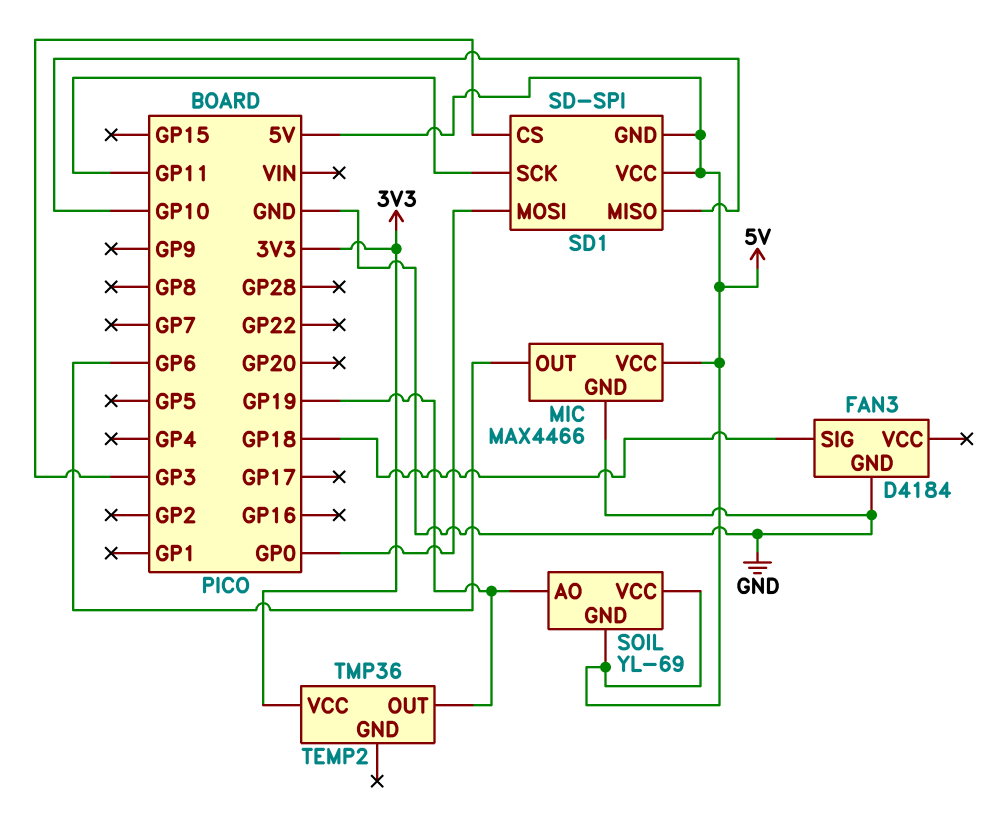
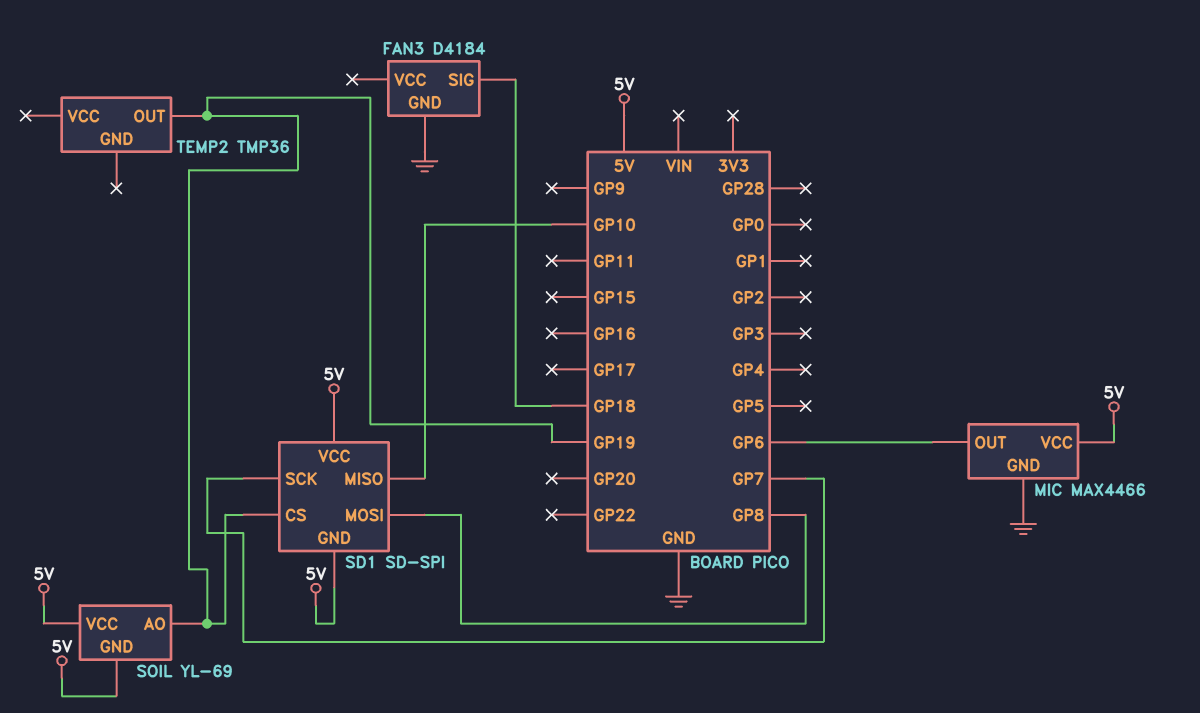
SD1 pin CS: GP3 -> GP19
SD1 pin MOSI: GP0 -> GP8
SD1 pin SCK: GP11 -> GP7
TEMP2 pin VCC: 3V3 -> none

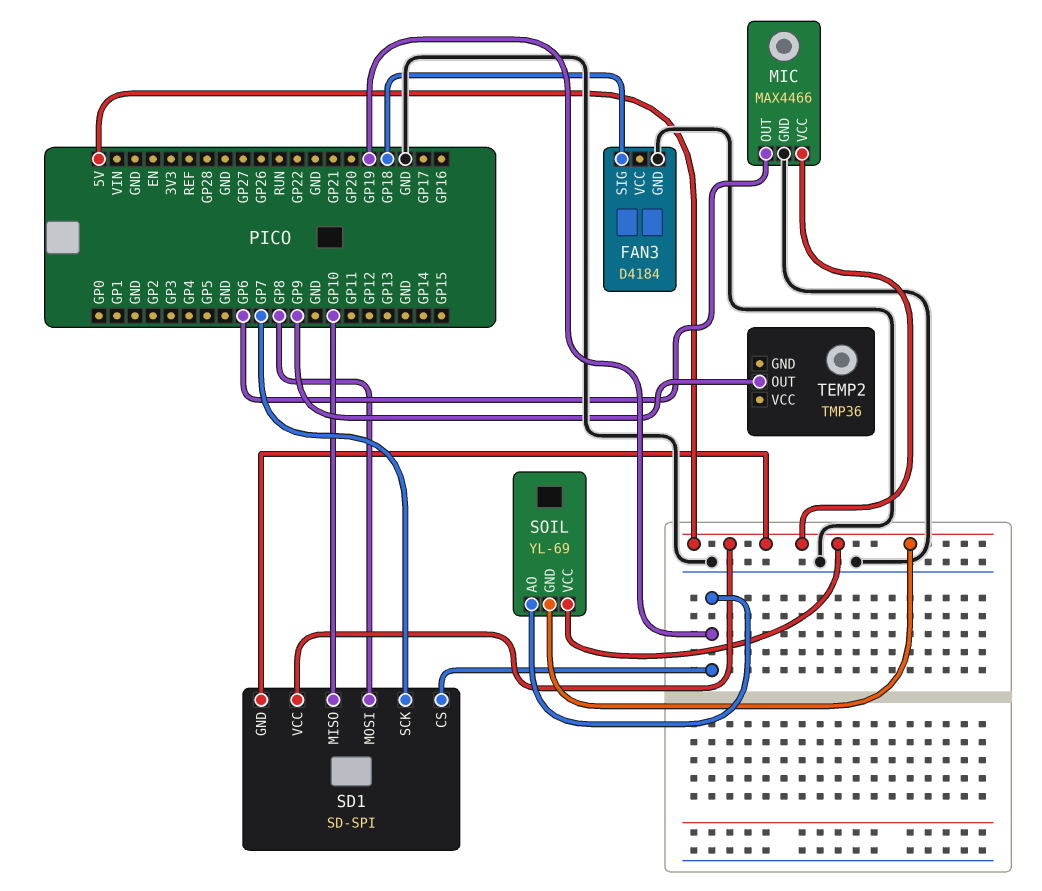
TEMP2 pin OUT: GP19 -> GP9

